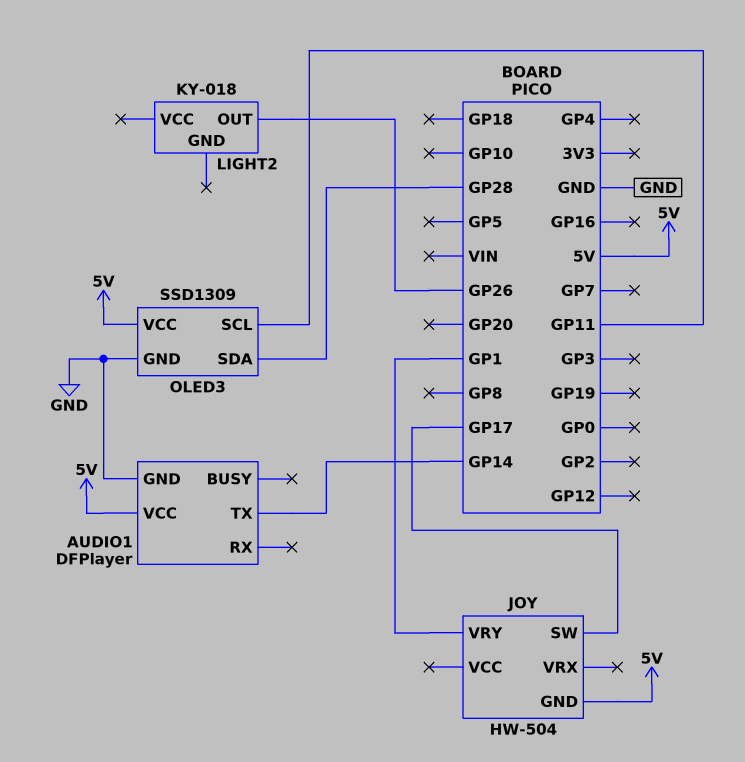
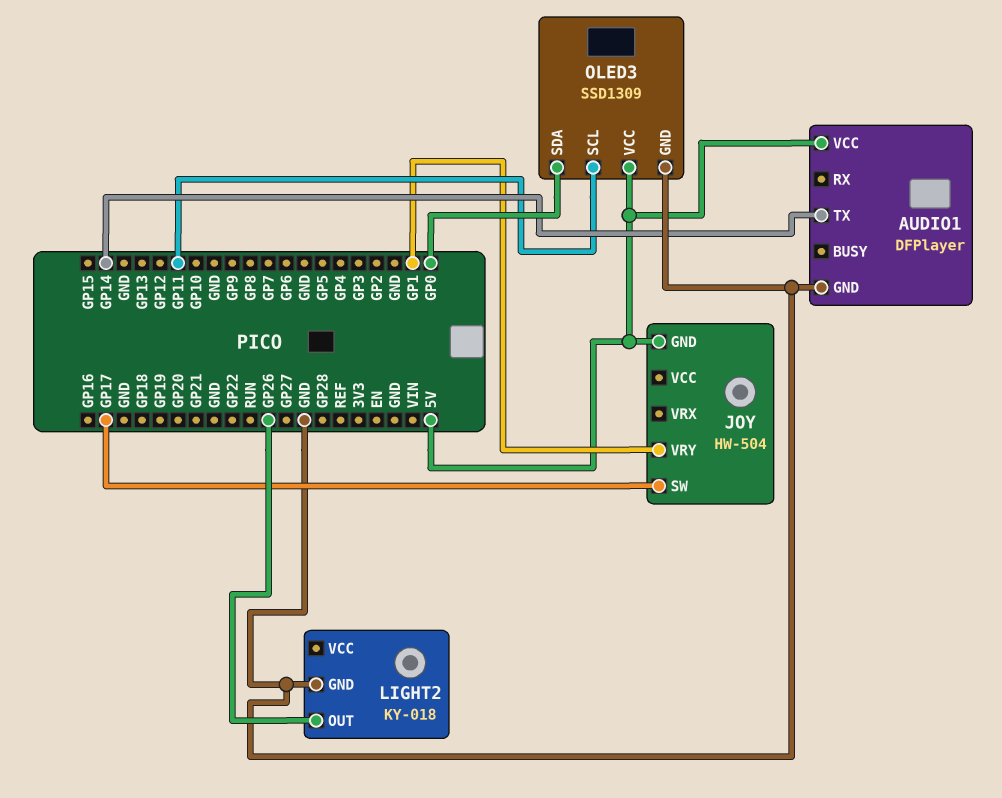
LIGHT2 pin GND: none -> GND
OLED3 pin SDA: GP28 -> GP0

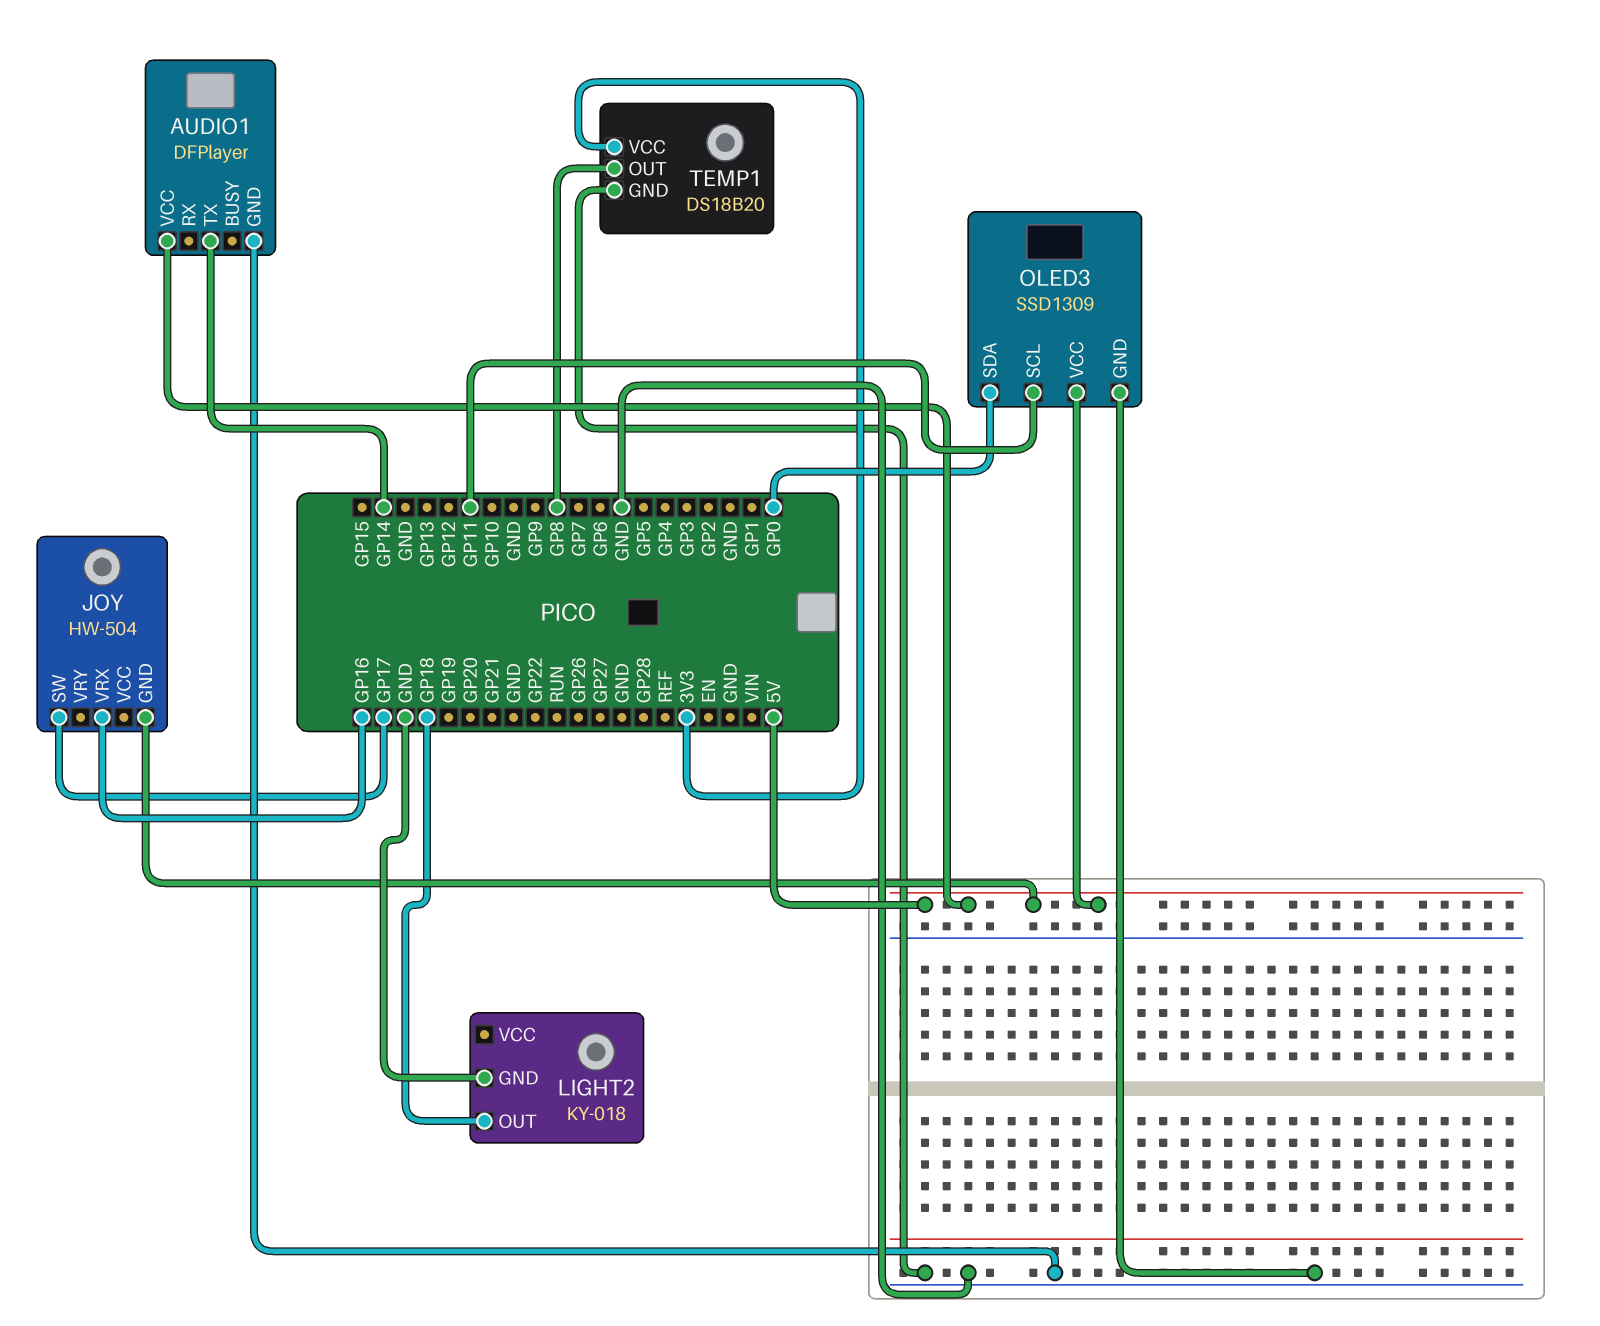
JOY pin VRX: none -> GP16
JOY pin VRY: GP1 -> none
LIGHT2 pin OUT: GP26 -> GP18
TEMP1: none -> DS18B20
TEMP1 pin GND: none -> GND
TEMP1 pin OUT: none -> GP8
TEMP1 pin VCC: none -> 3V3

